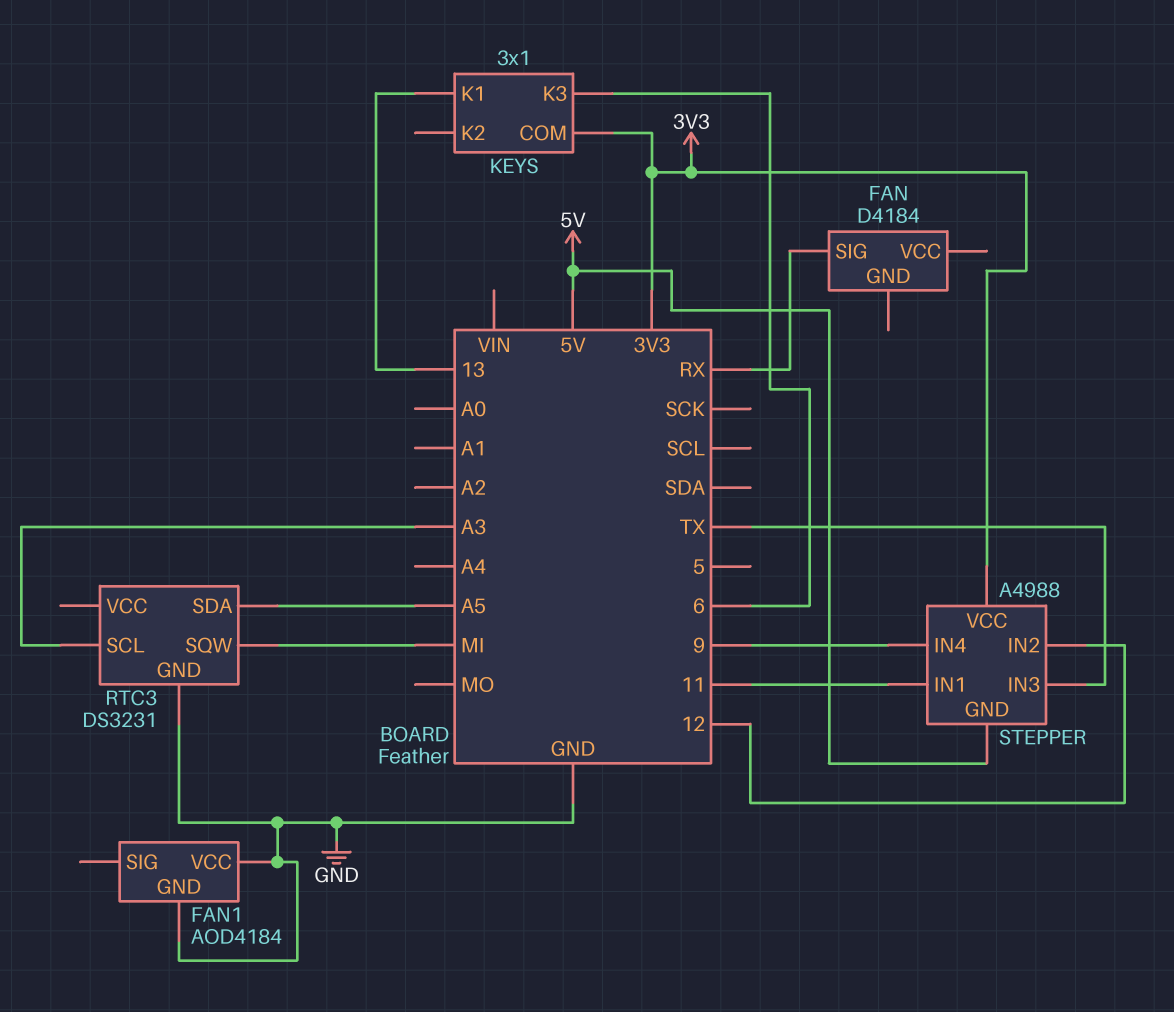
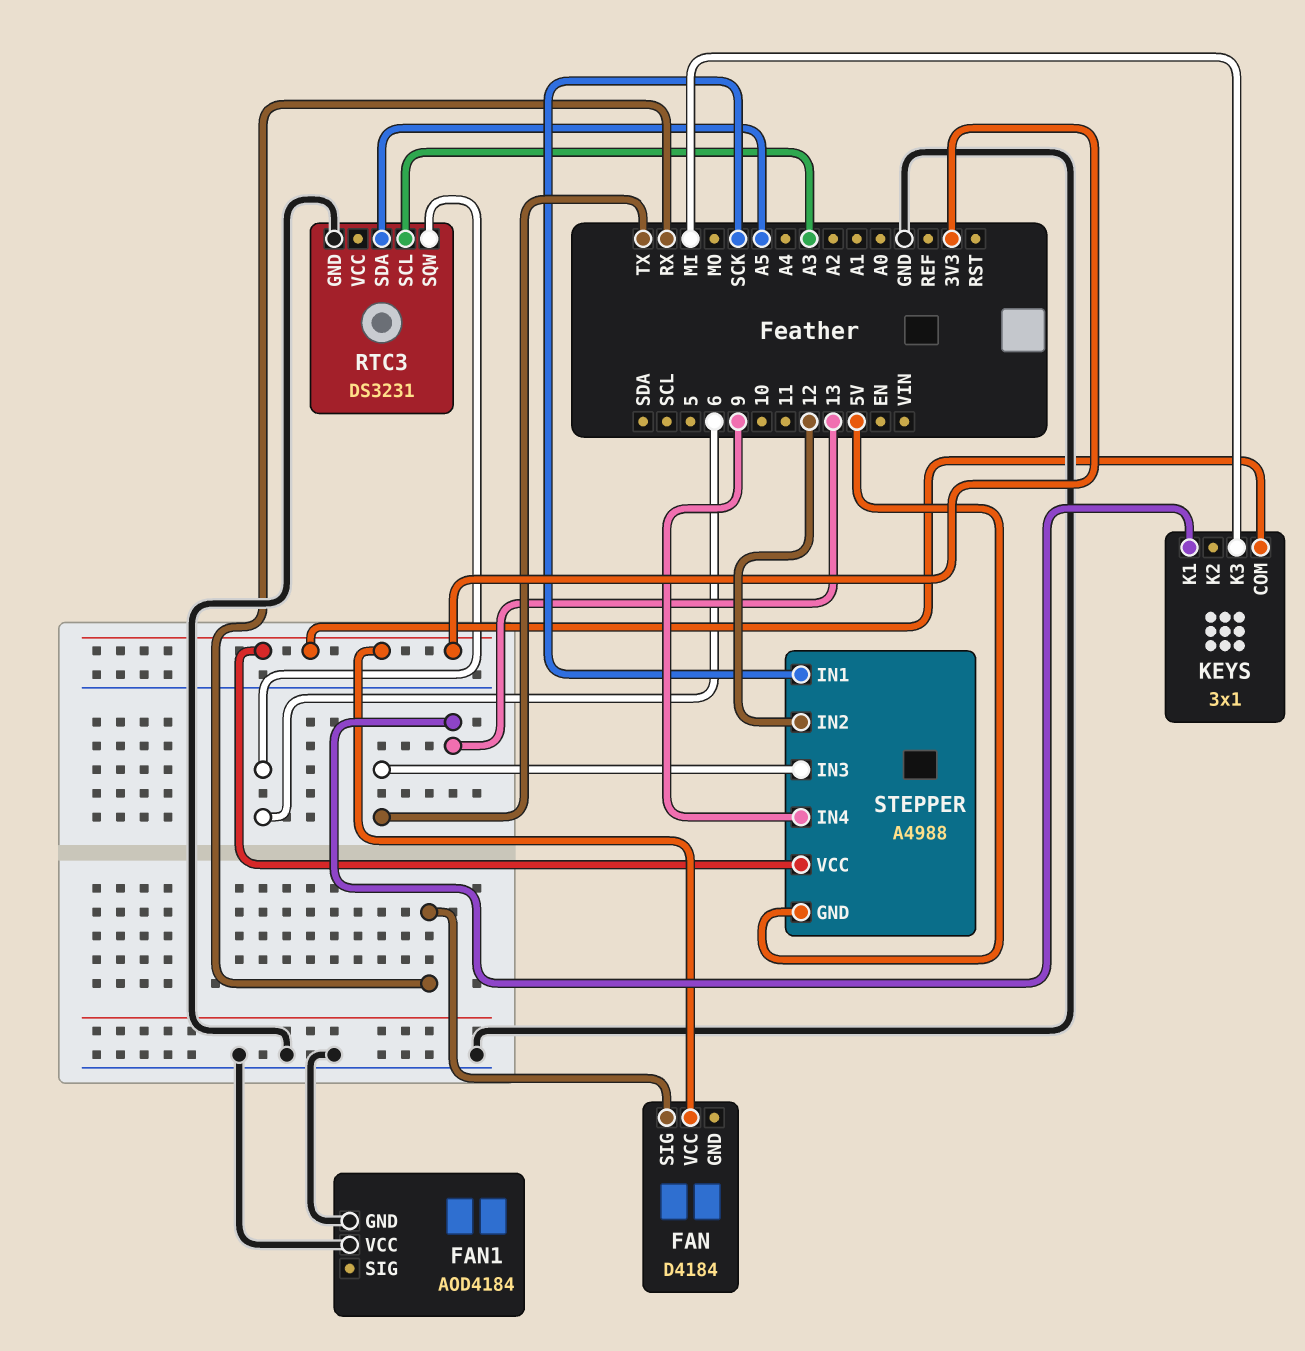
FAN pin VCC: none -> 3V3
KEYS pin K3: 6 -> MI
RTC3 pin SQW: MI -> 6
STEPPER pin IN1: 11 -> SCK

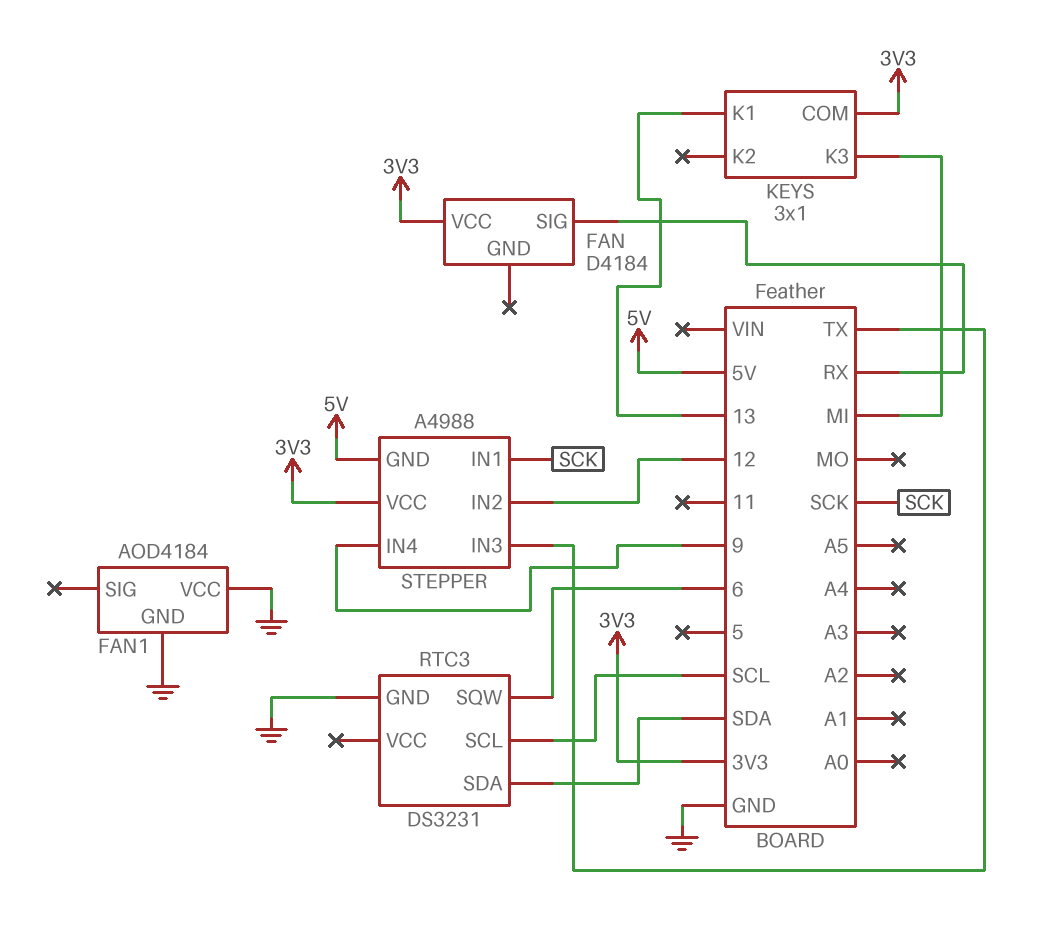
RTC3 pin SCL: A3 -> SCL
RTC3 pin SDA: A5 -> SDA

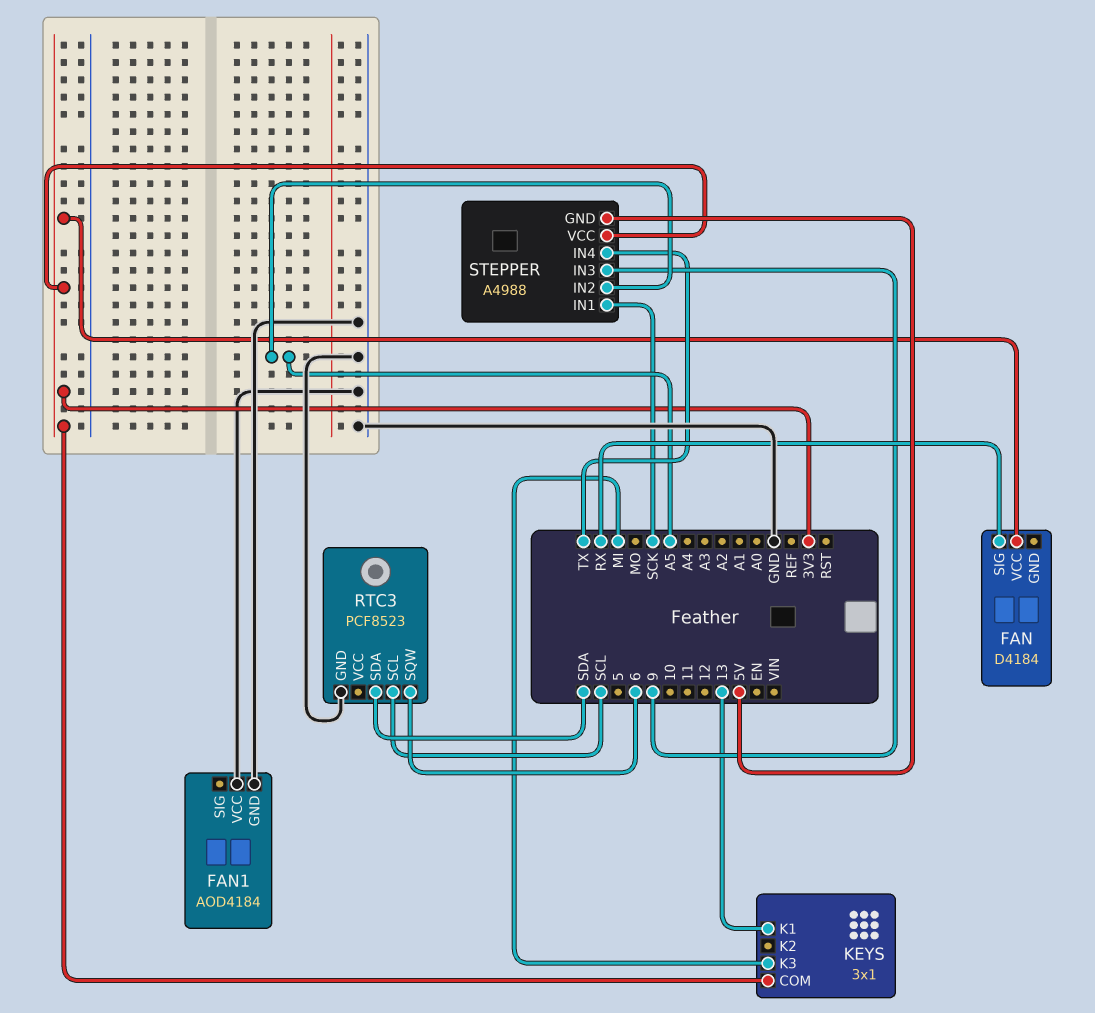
RTC3: DS3231 -> PCF8523
STEPPER pin IN2: 12 -> A5
STEPPER pin IN3: TX -> 9
STEPPER pin IN4: 9 -> TX

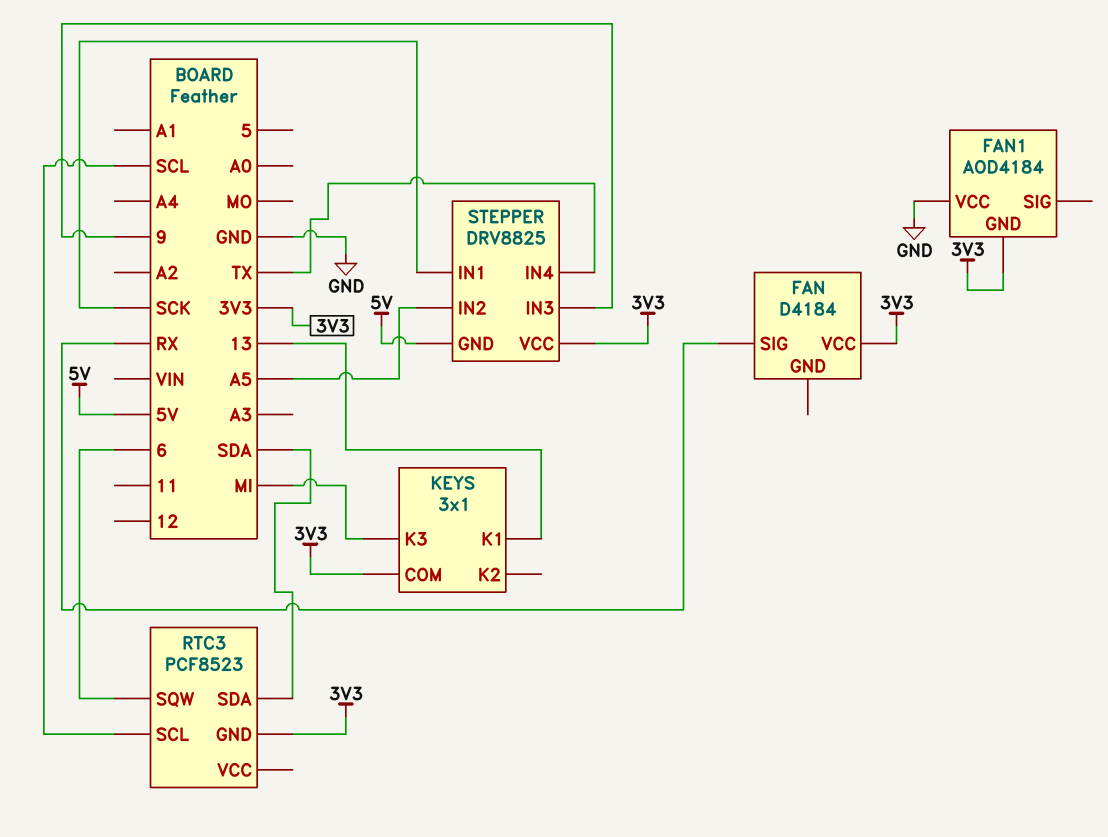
FAN1 pin GND: GND -> 3V3
RTC3 pin GND: GND -> 3V3
STEPPER: A4988 -> DRV8825

